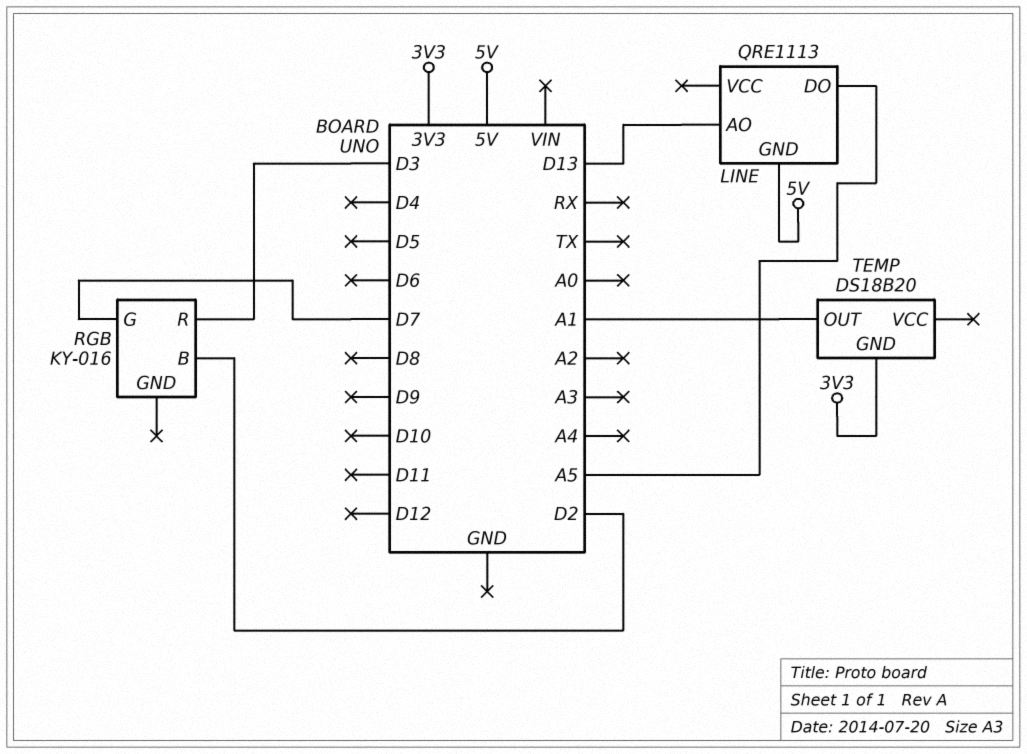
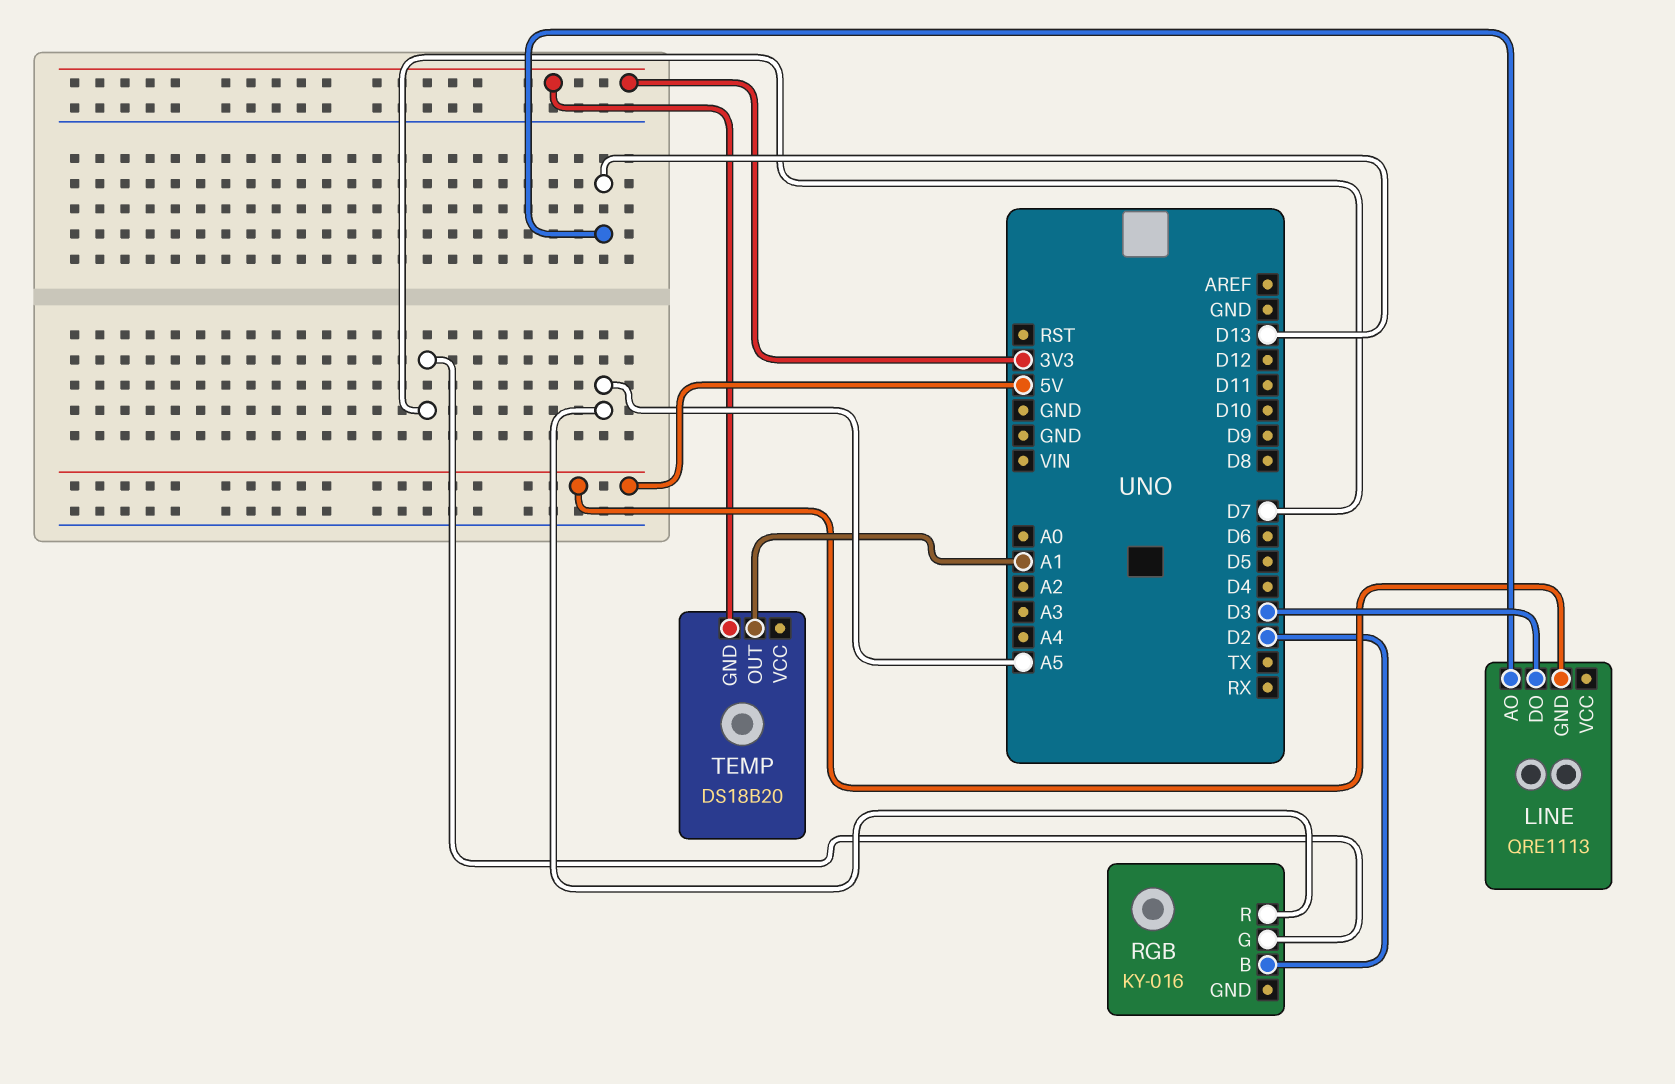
LINE pin DO: A5 -> D3
RGB pin R: D3 -> A5

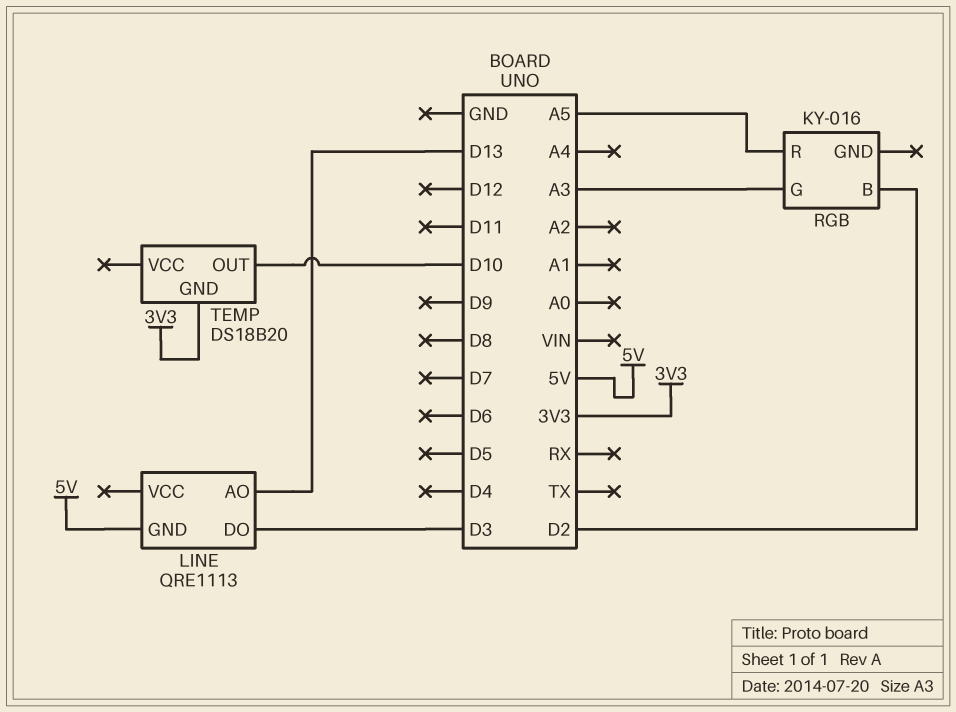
RGB pin G: D7 -> A3
TEMP pin OUT: A1 -> D10

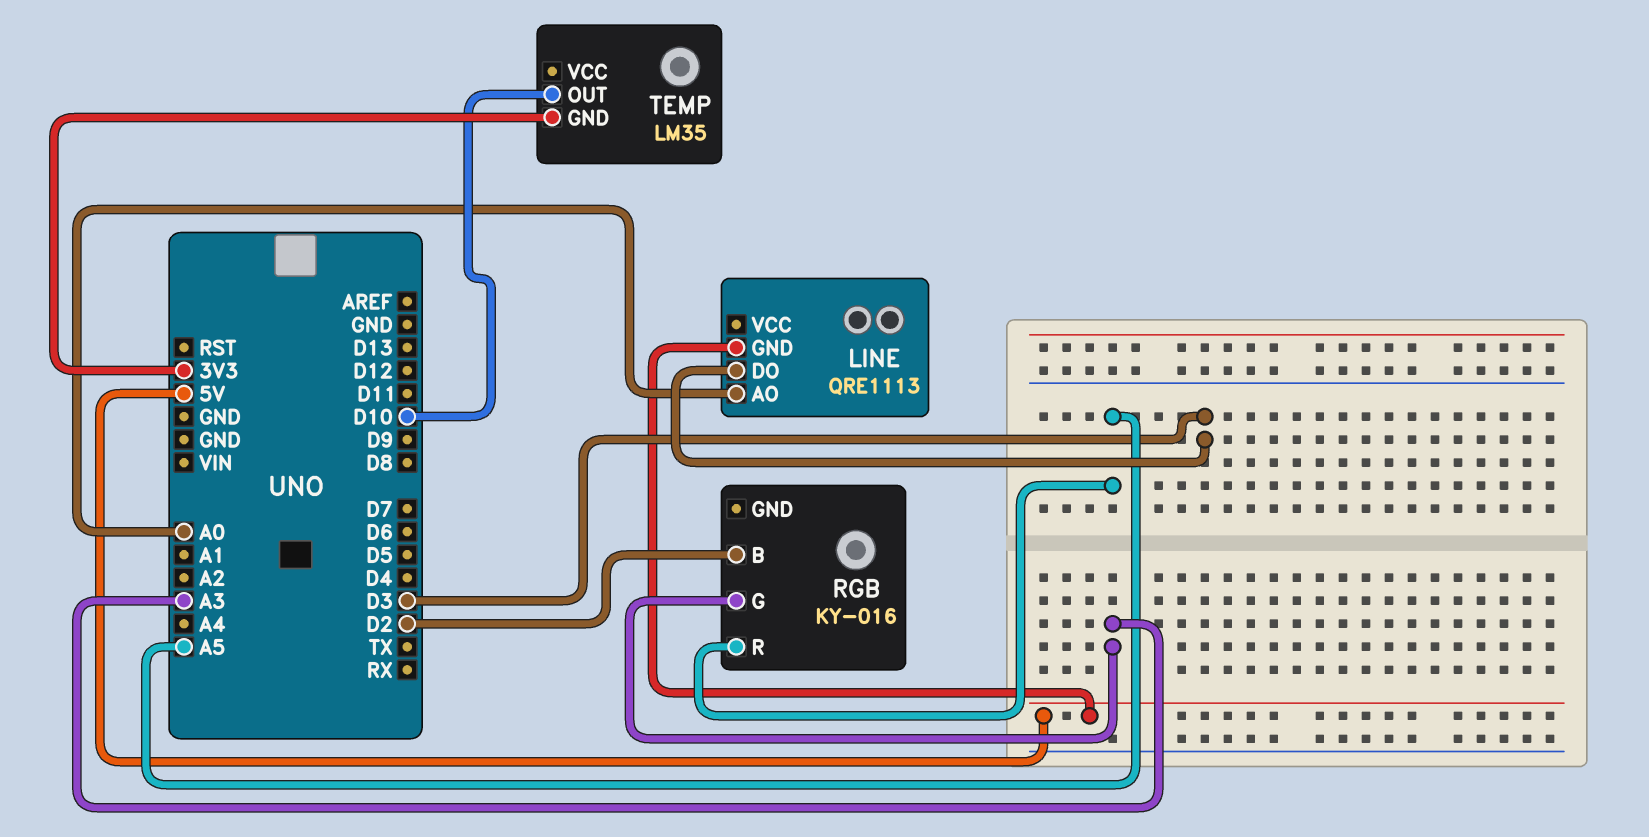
LINE pin AO: D13 -> A0
TEMP: DS18B20 -> LM35

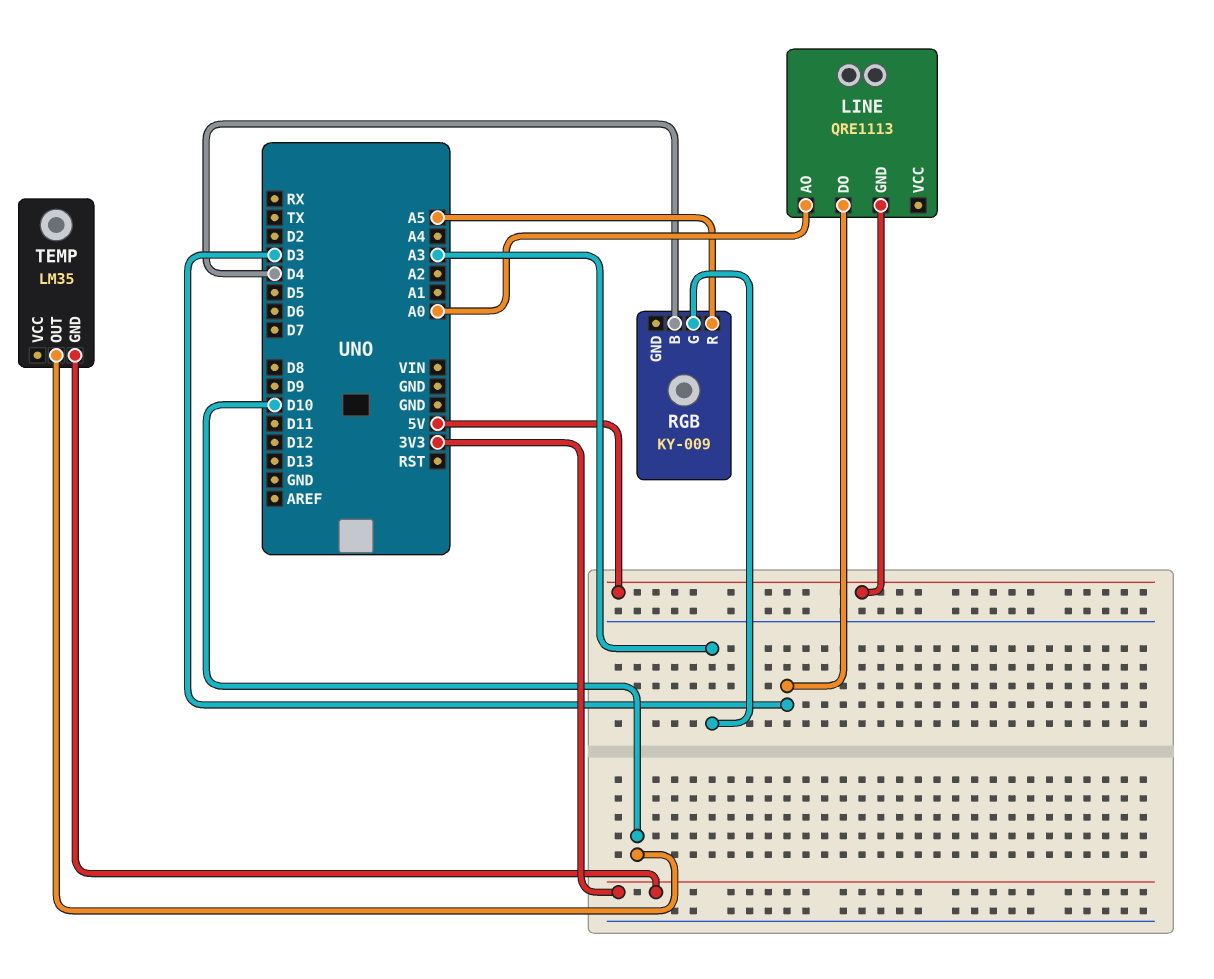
RGB: KY-016 -> KY-009
RGB pin B: D2 -> D4

